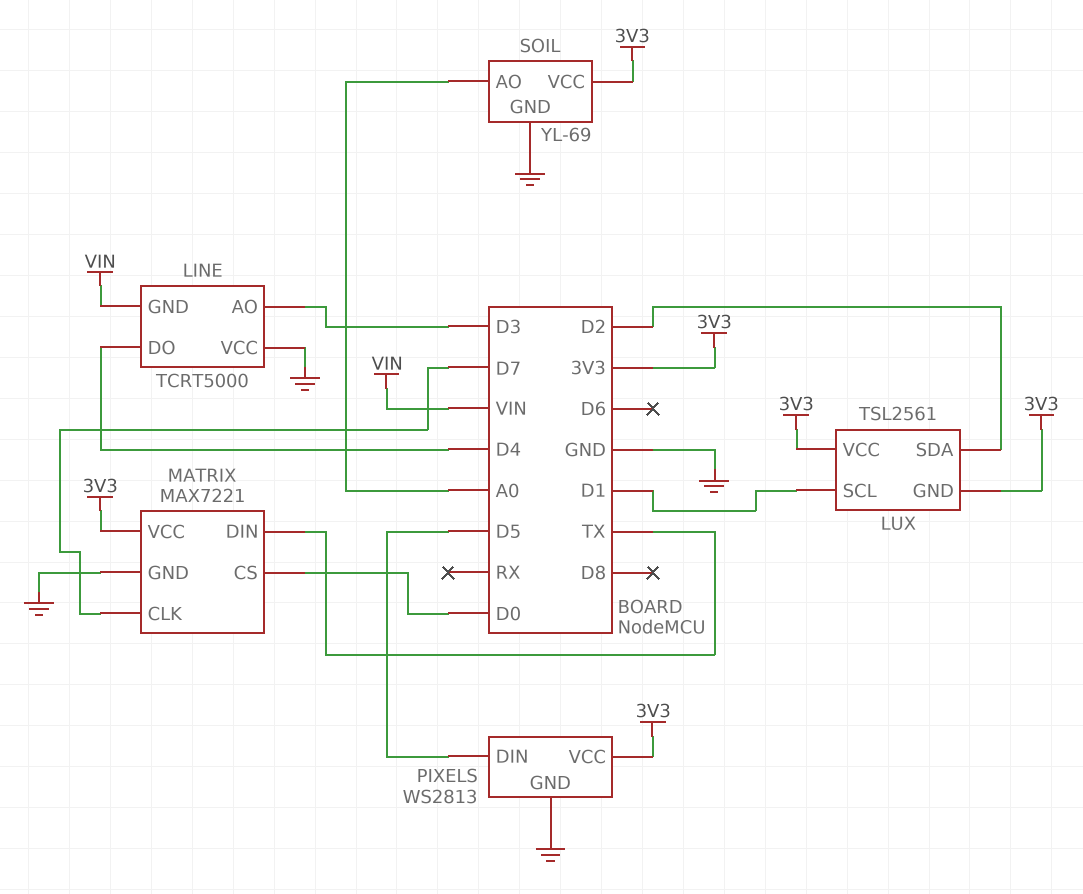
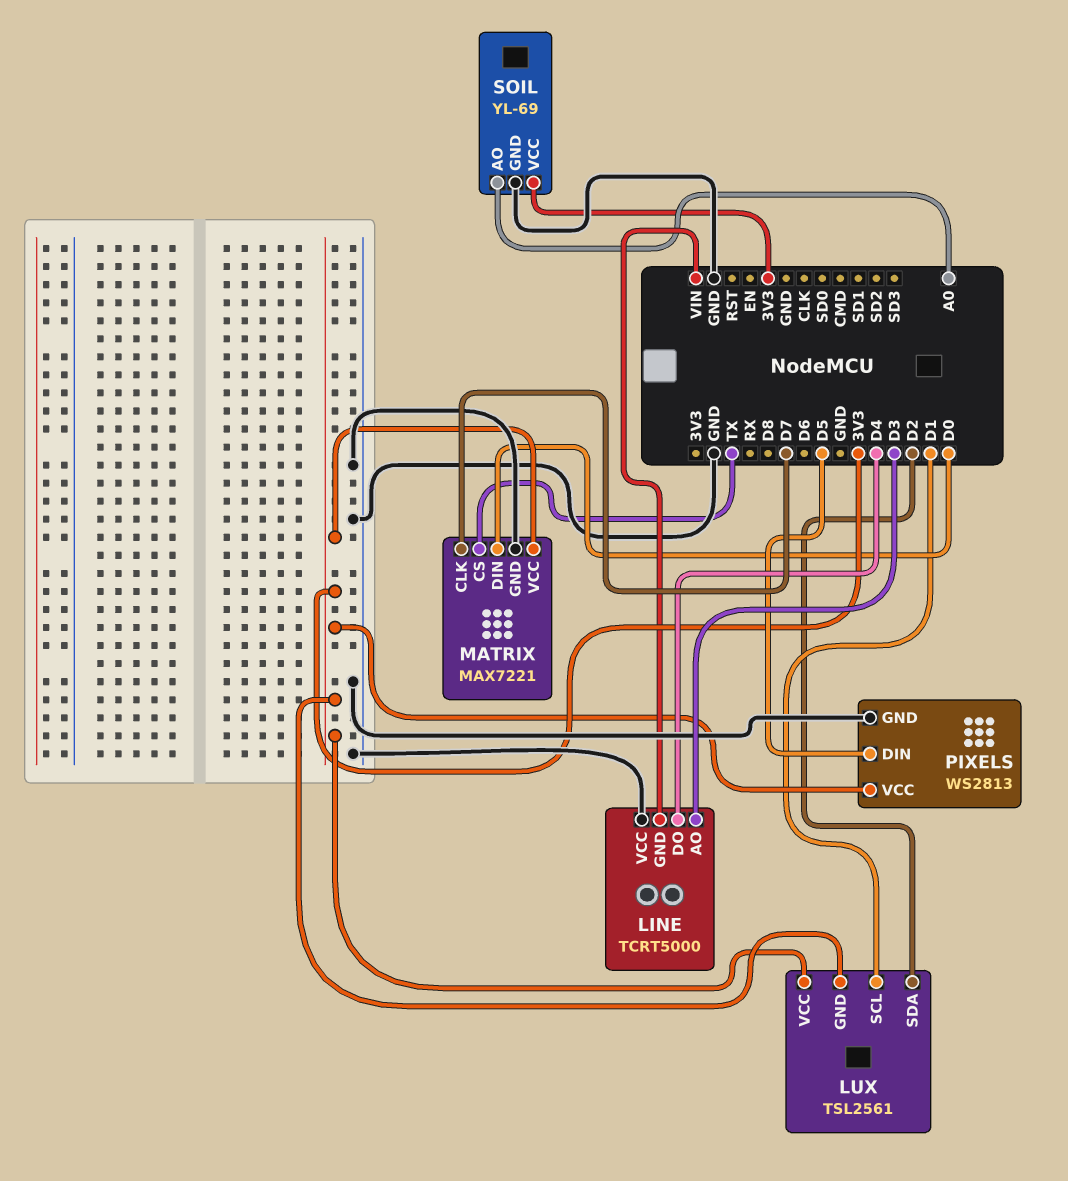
MATRIX pin CS: D0 -> TX
MATRIX pin DIN: TX -> D0

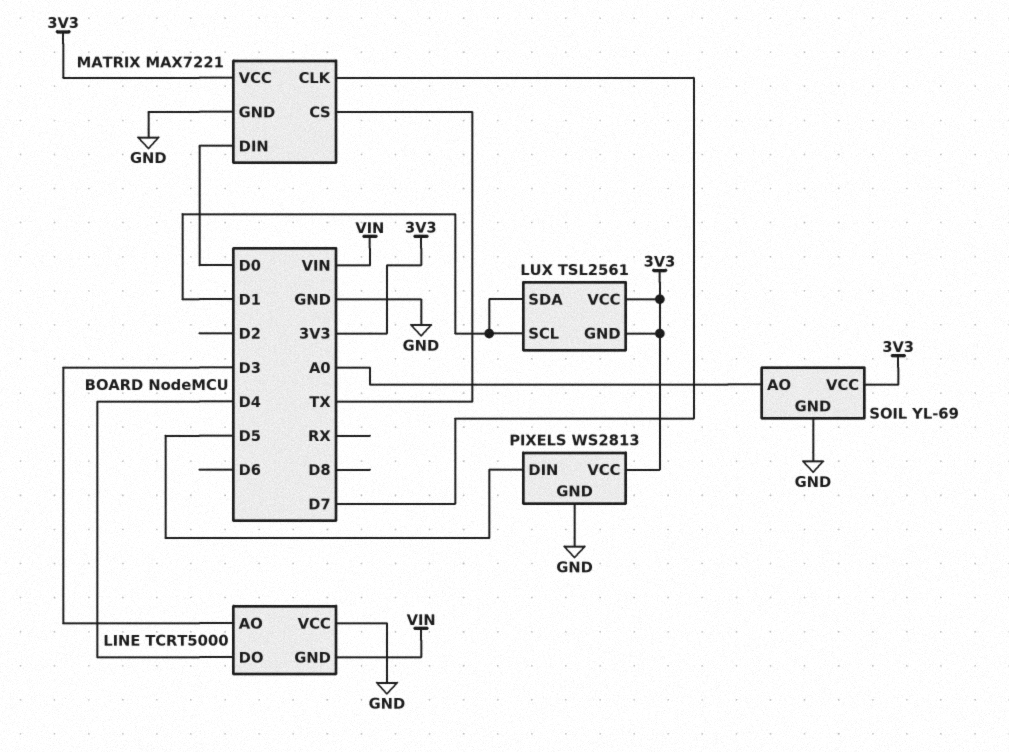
LUX pin SDA: D2 -> D1

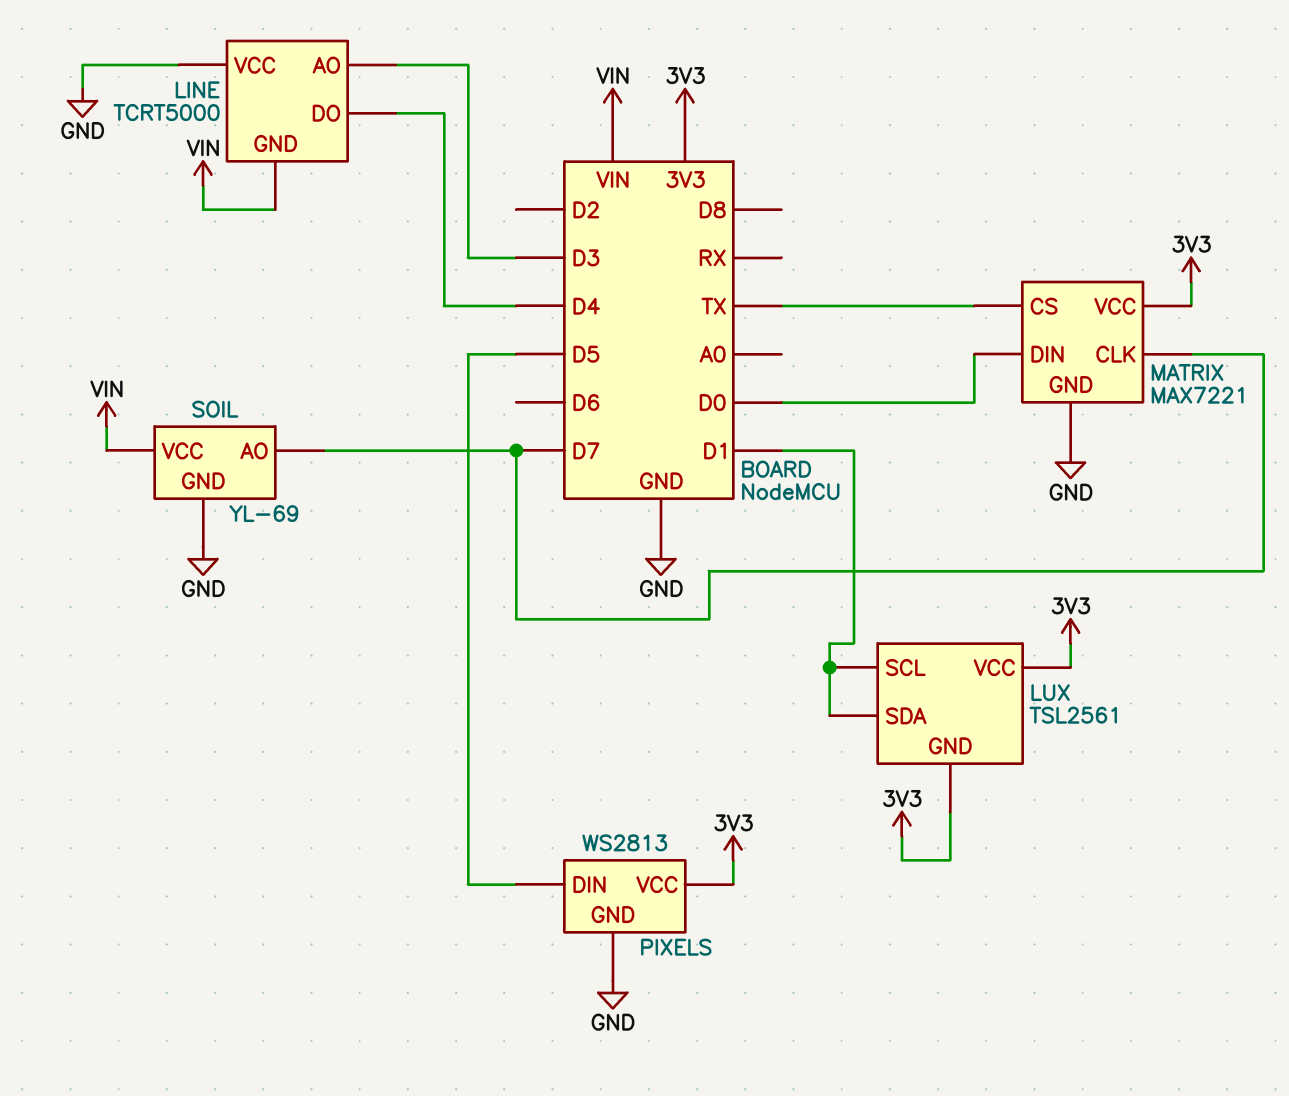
SOIL pin AO: A0 -> D7
SOIL pin VCC: 3V3 -> VIN

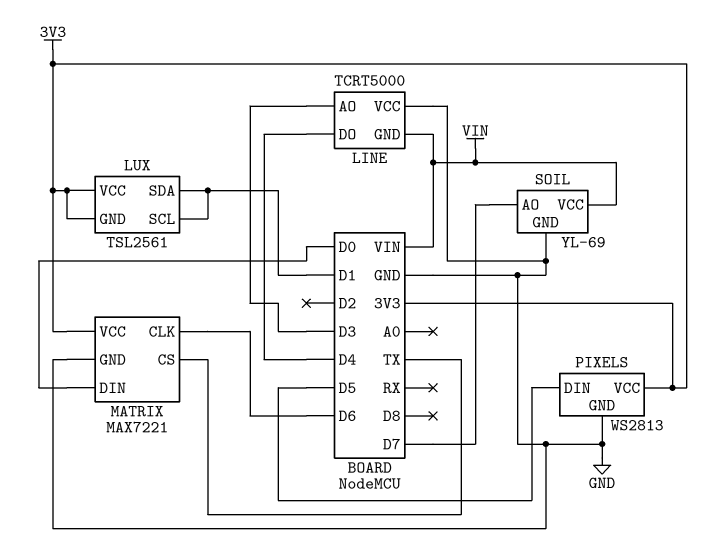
MATRIX pin CLK: D7 -> D6

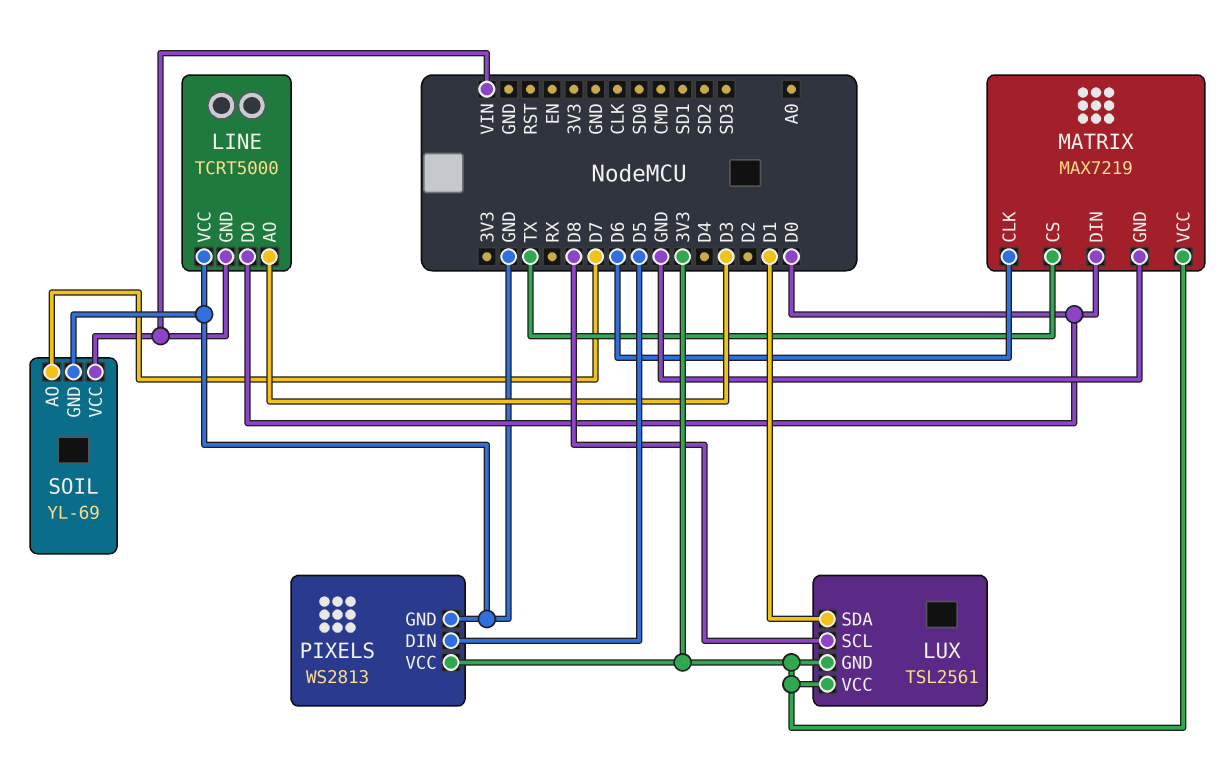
LINE pin DO: D4 -> D0
LUX pin SCL: D1 -> D8
MATRIX: MAX7221 -> MAX7219

